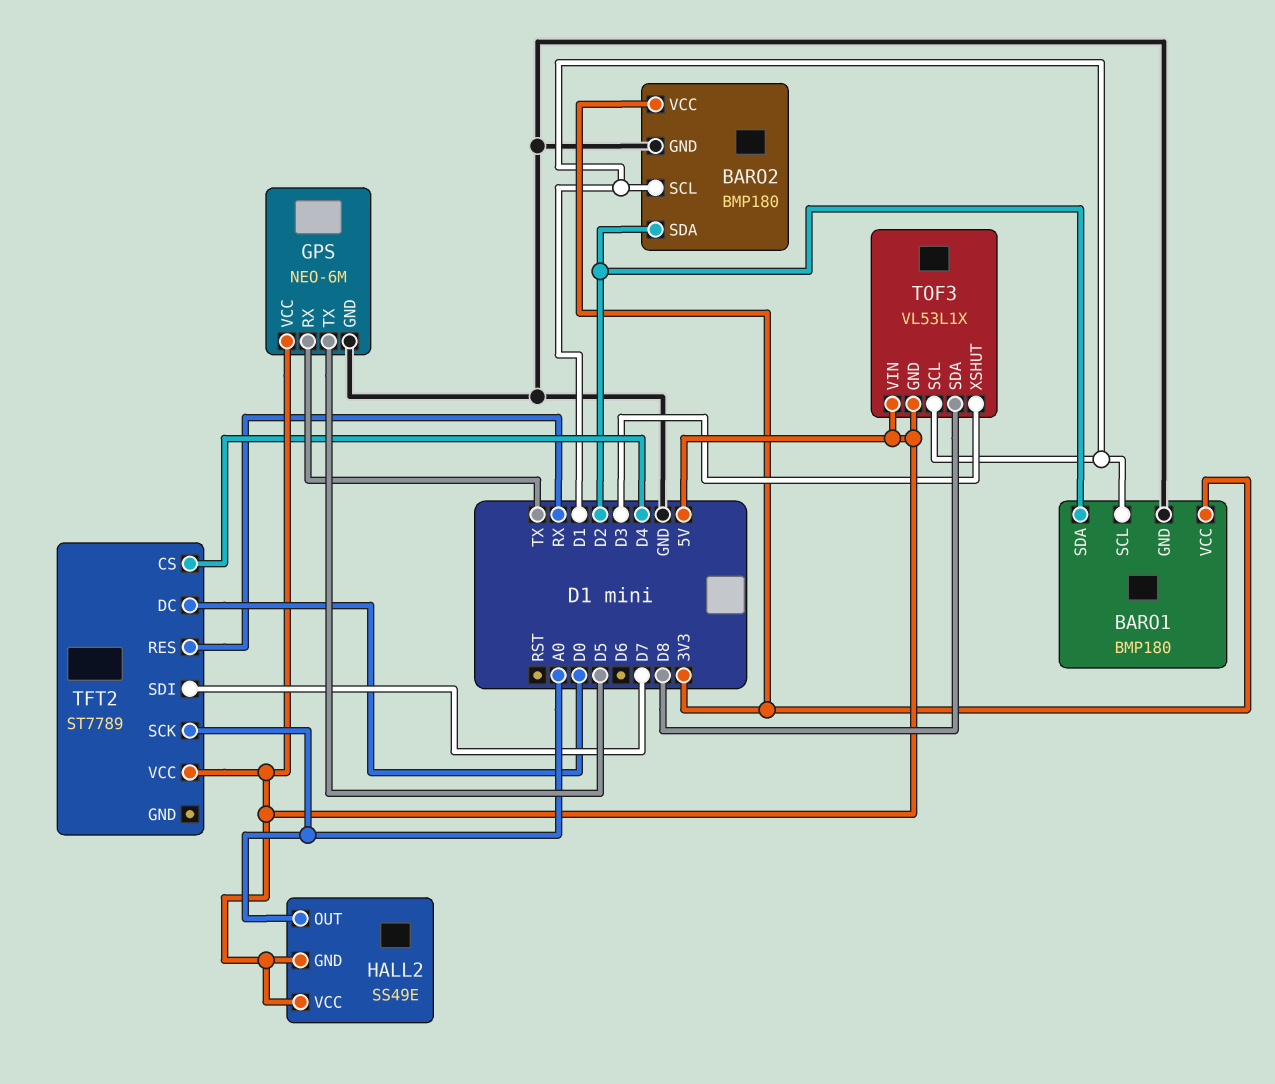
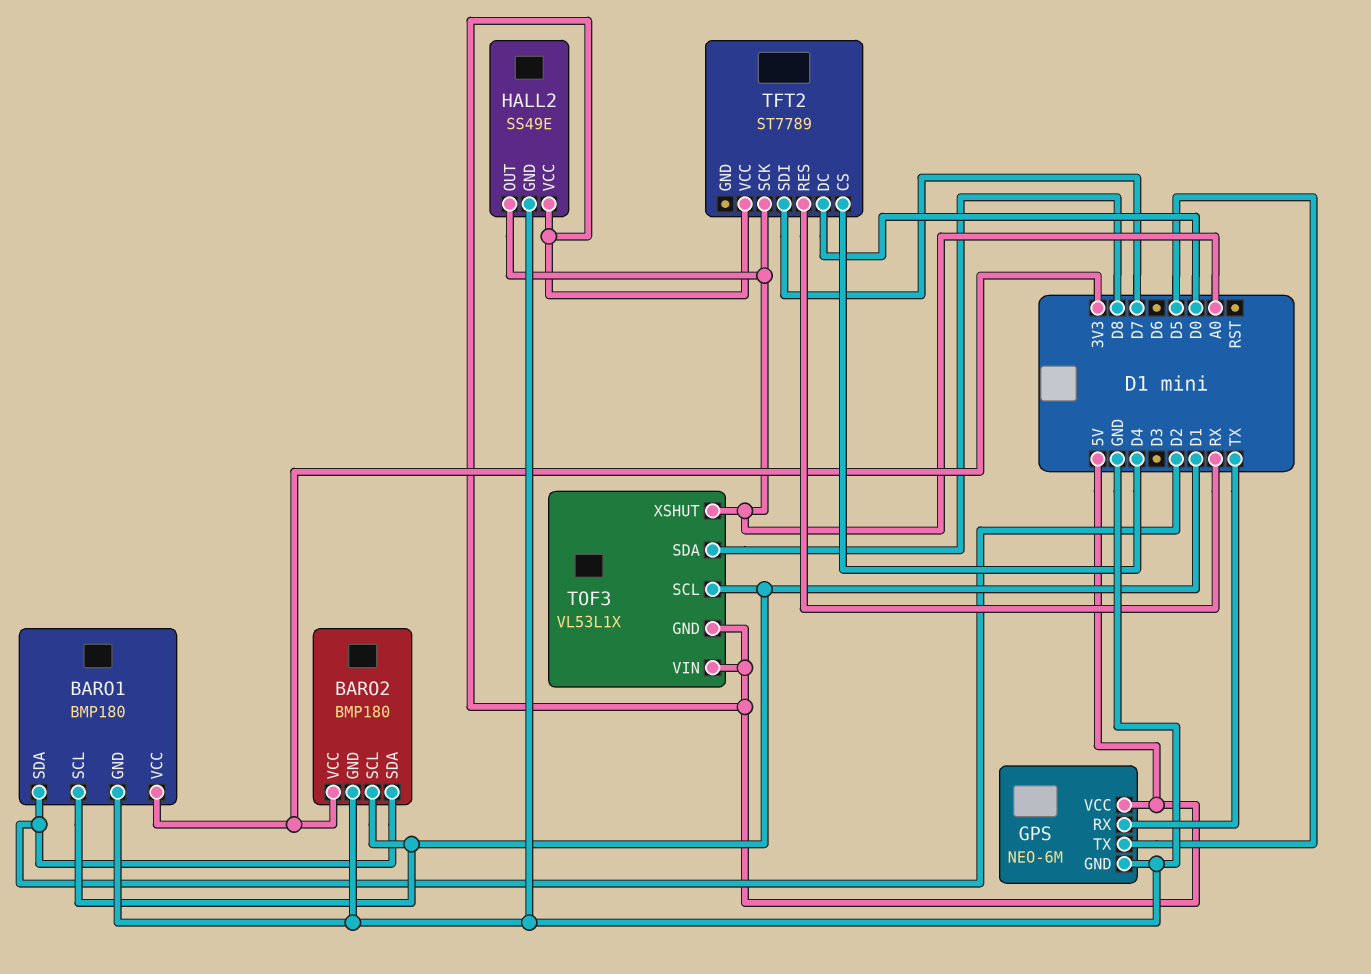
HALL2 pin GND: 5V -> GND
TOF3 pin XSHUT: D3 -> A0

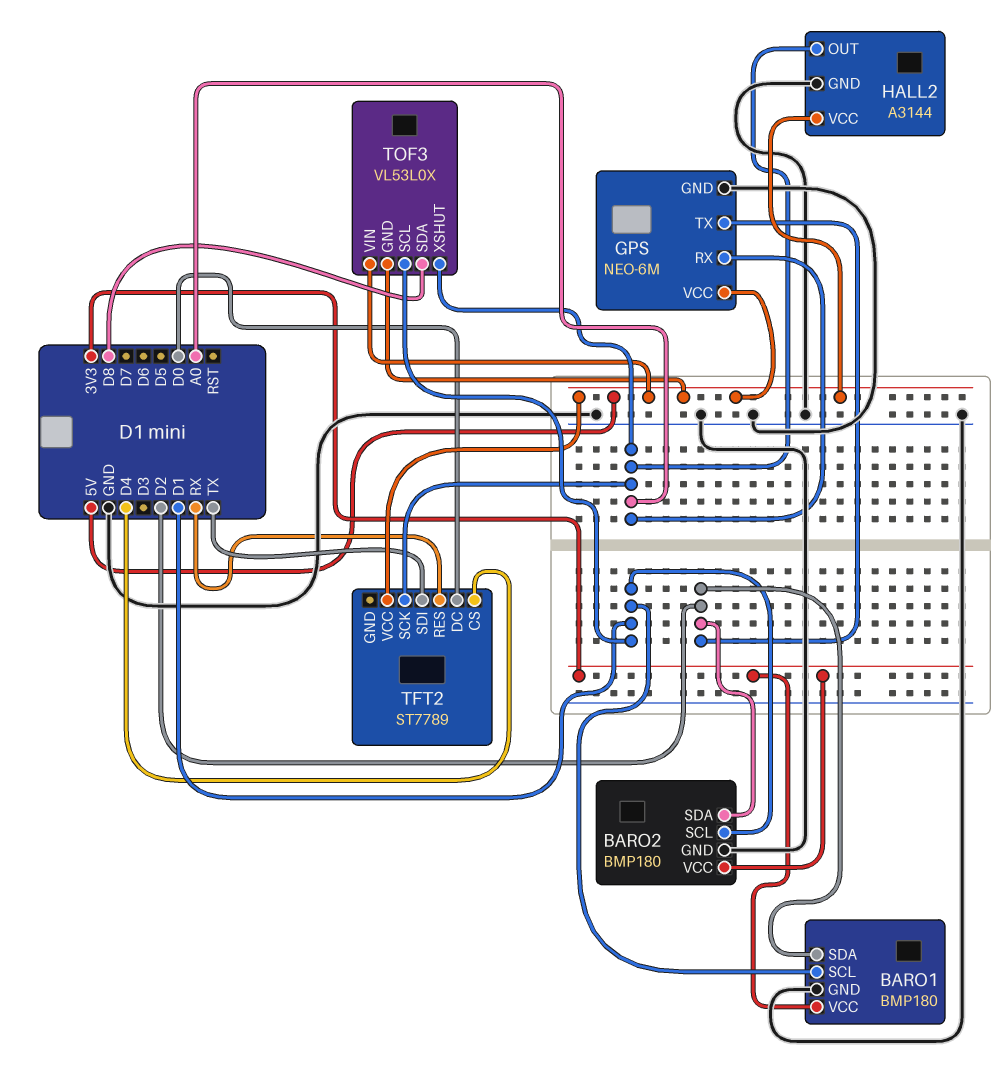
GPS pin RX: TX -> A0
GPS pin TX: D5 -> D2
HALL2: SS49E -> A3144
TFT2 pin SDI: D7 -> TX
TOF3: VL53L1X -> VL53L0X

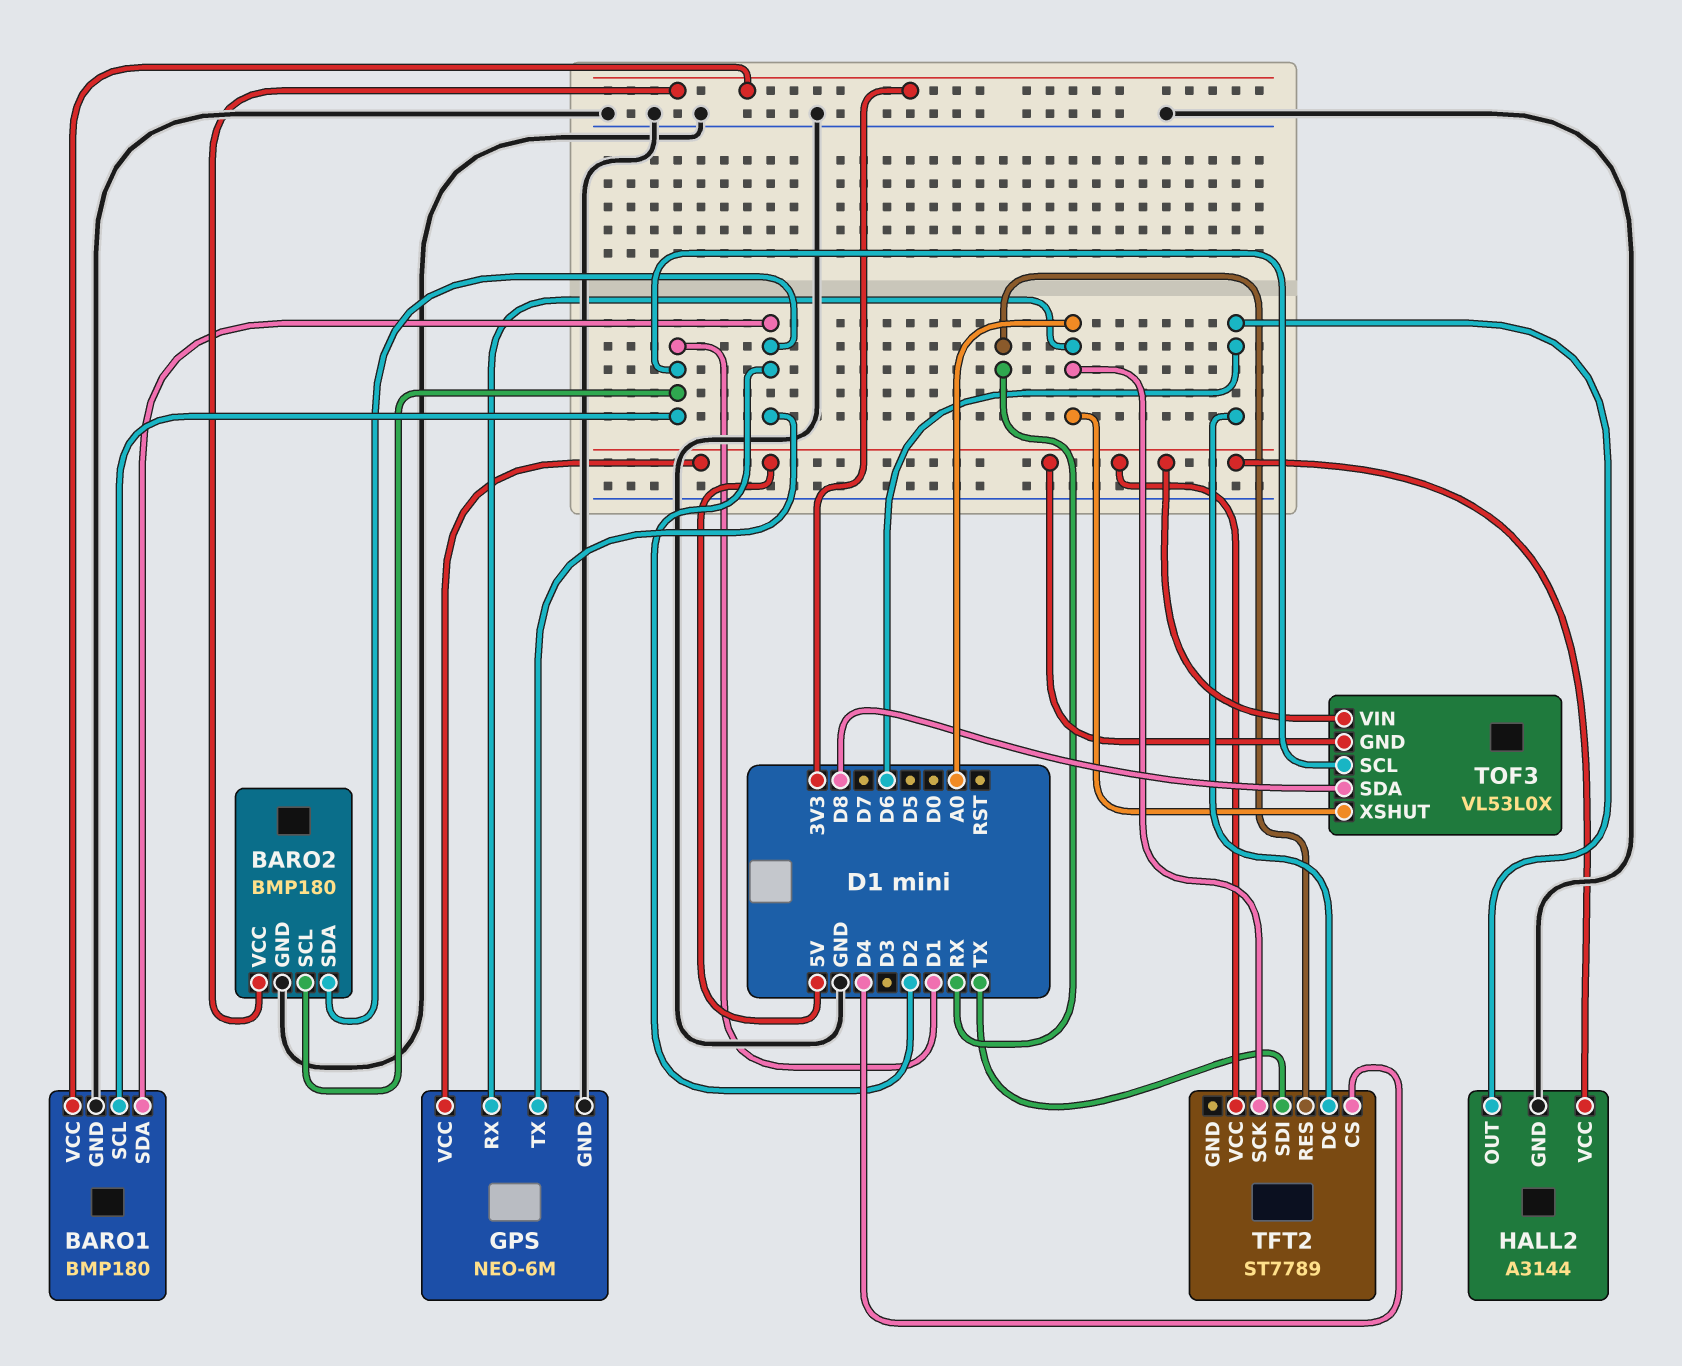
HALL2 pin OUT: A0 -> D6
TFT2 pin DC: D0 -> D6

